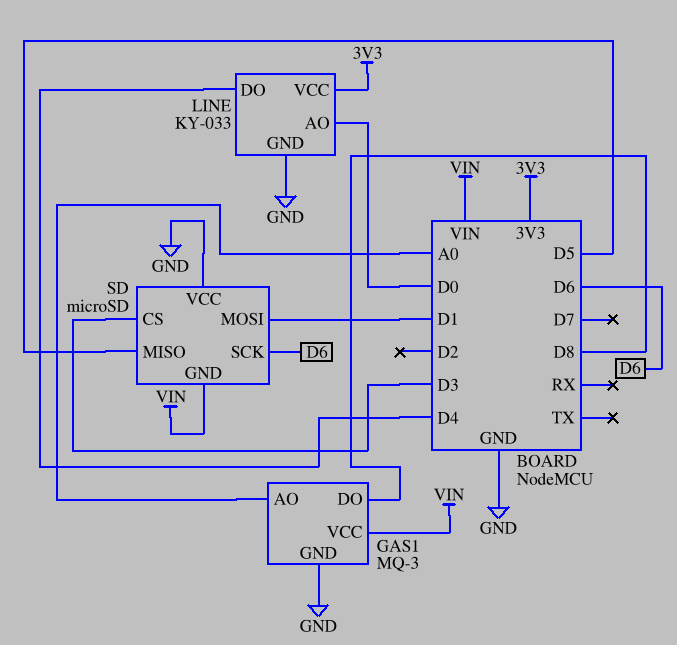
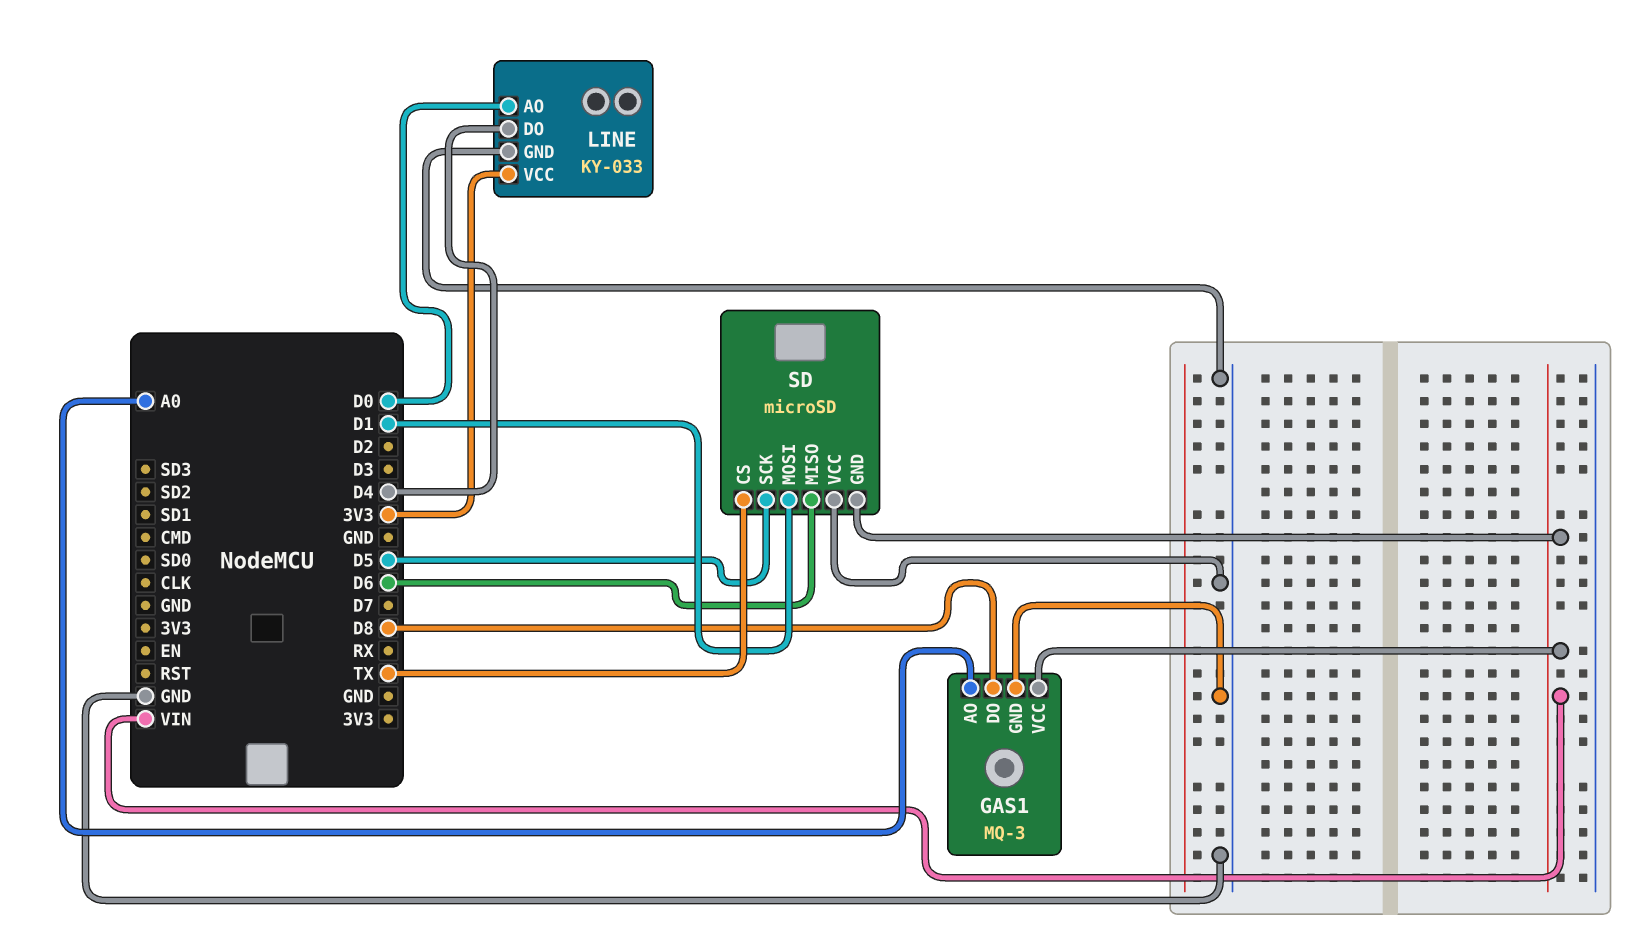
SD pin CS: D3 -> TX
SD pin MISO: D5 -> D6
SD pin SCK: D6 -> D5

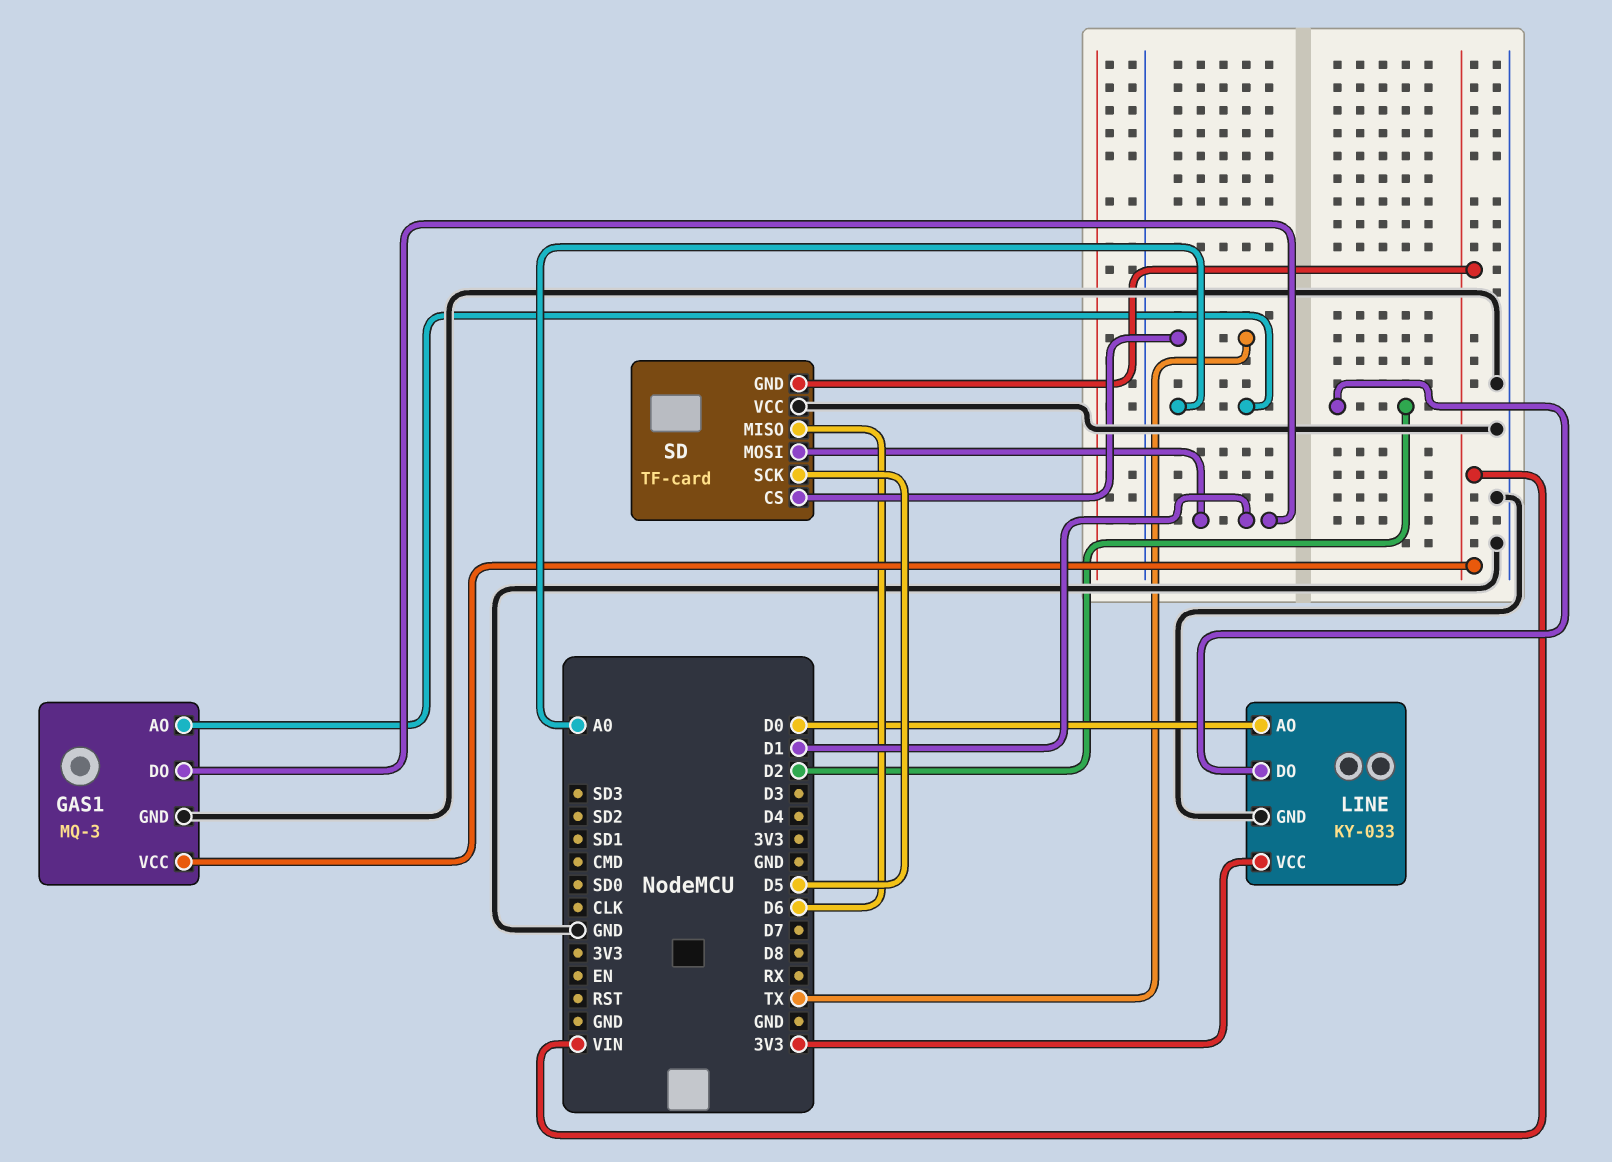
GAS1 pin DO: D8 -> D1
LINE pin DO: D4 -> D2
SD: microSD -> TF-card

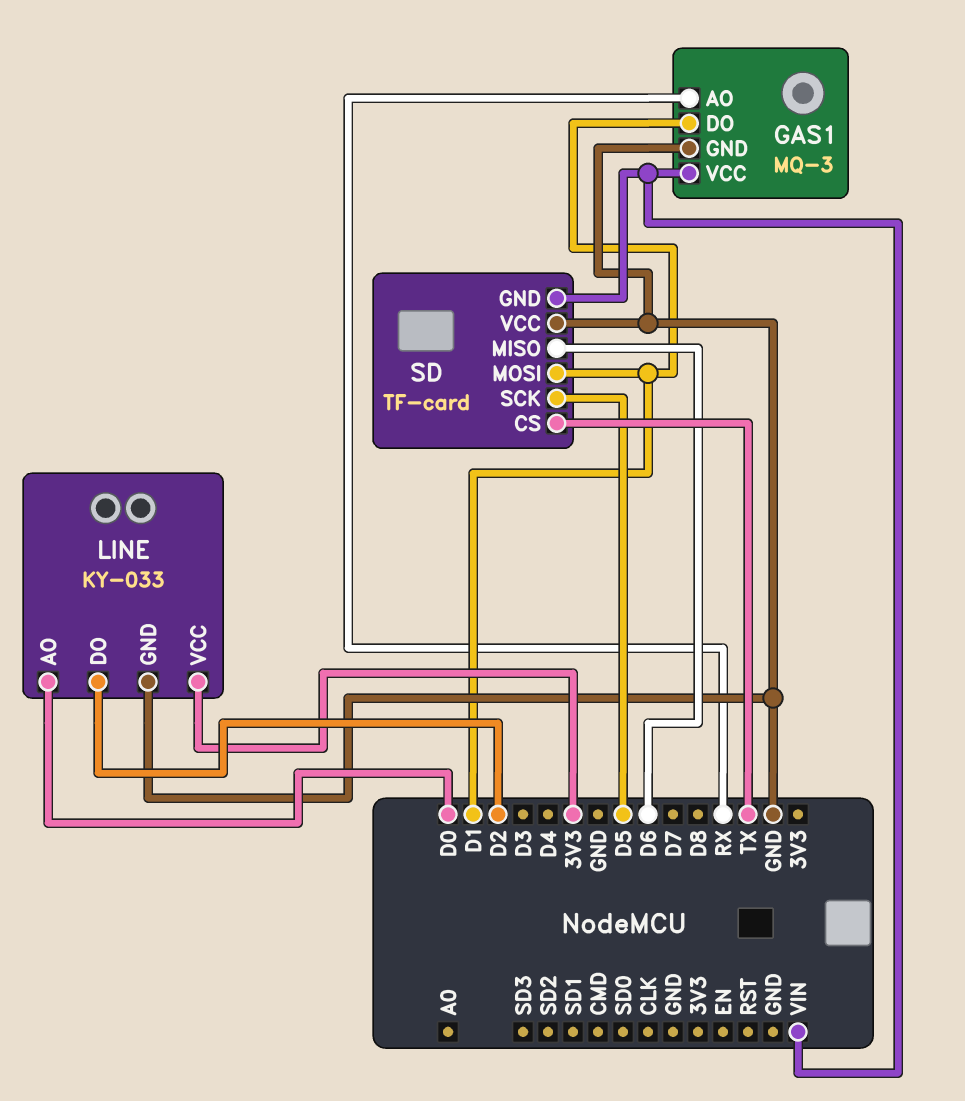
GAS1 pin AO: A0 -> RX

